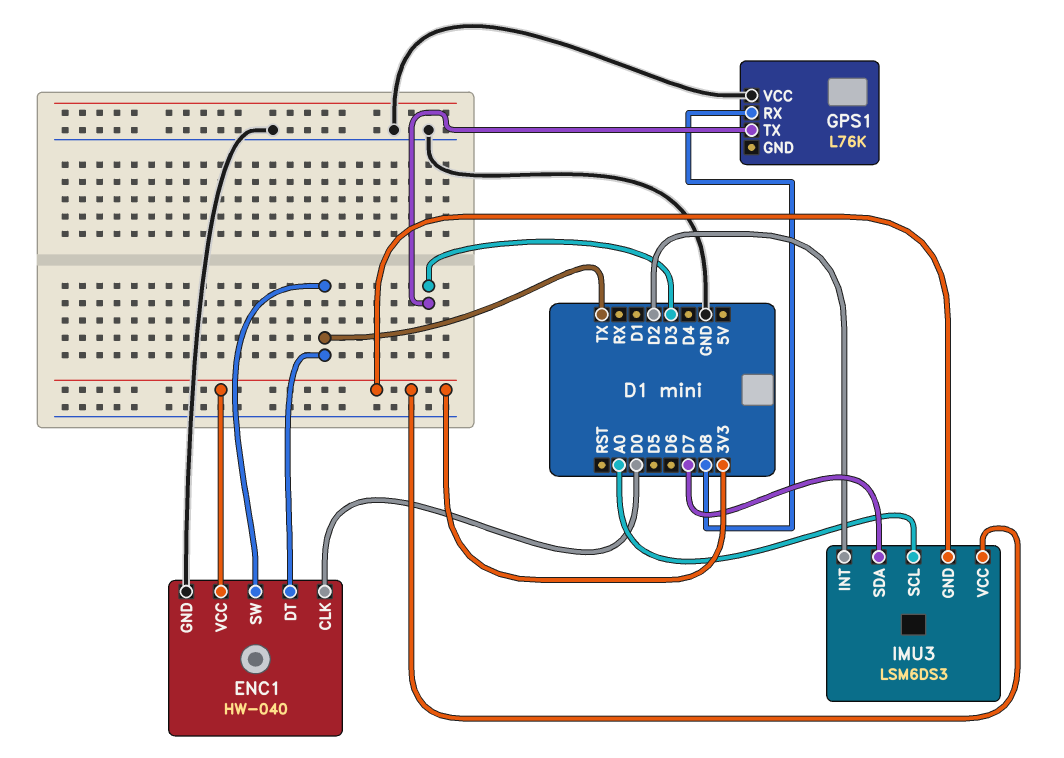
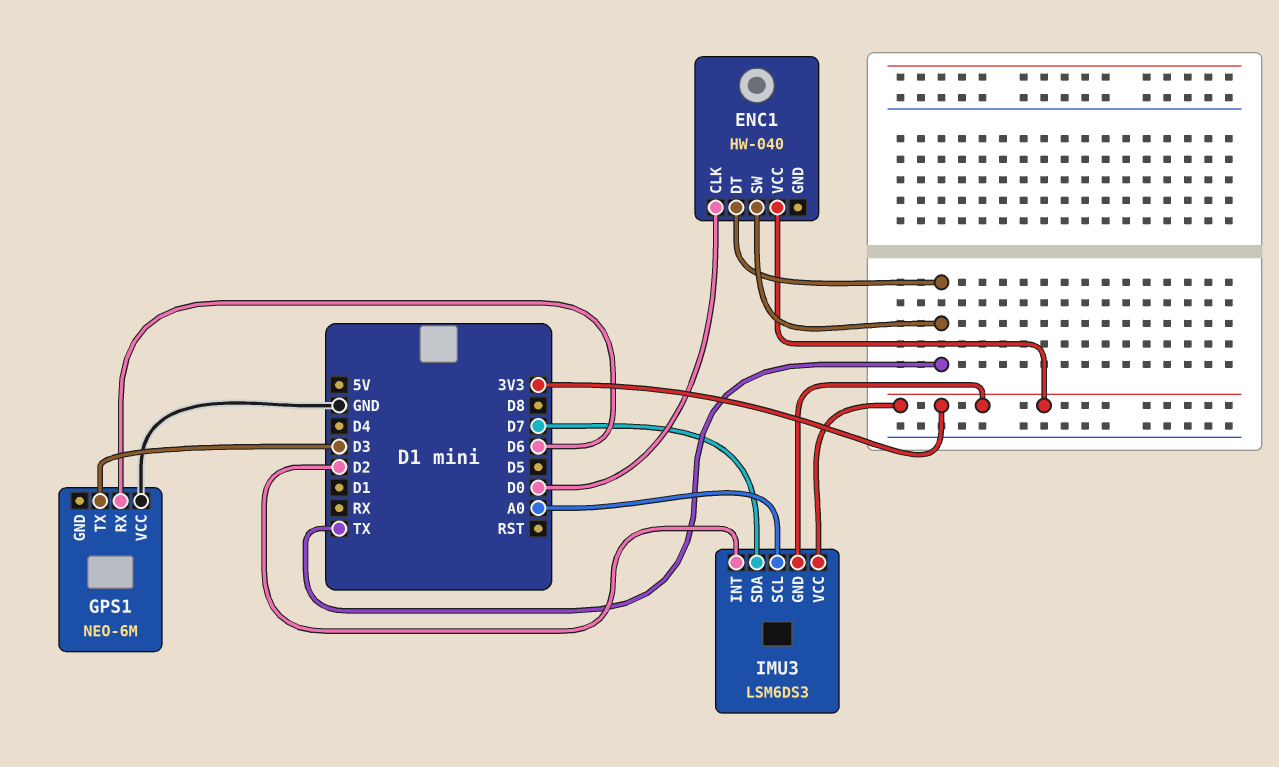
ENC1 pin GND: GND -> none
GPS1: L76K -> NEO-6M
GPS1 pin RX: D8 -> D6

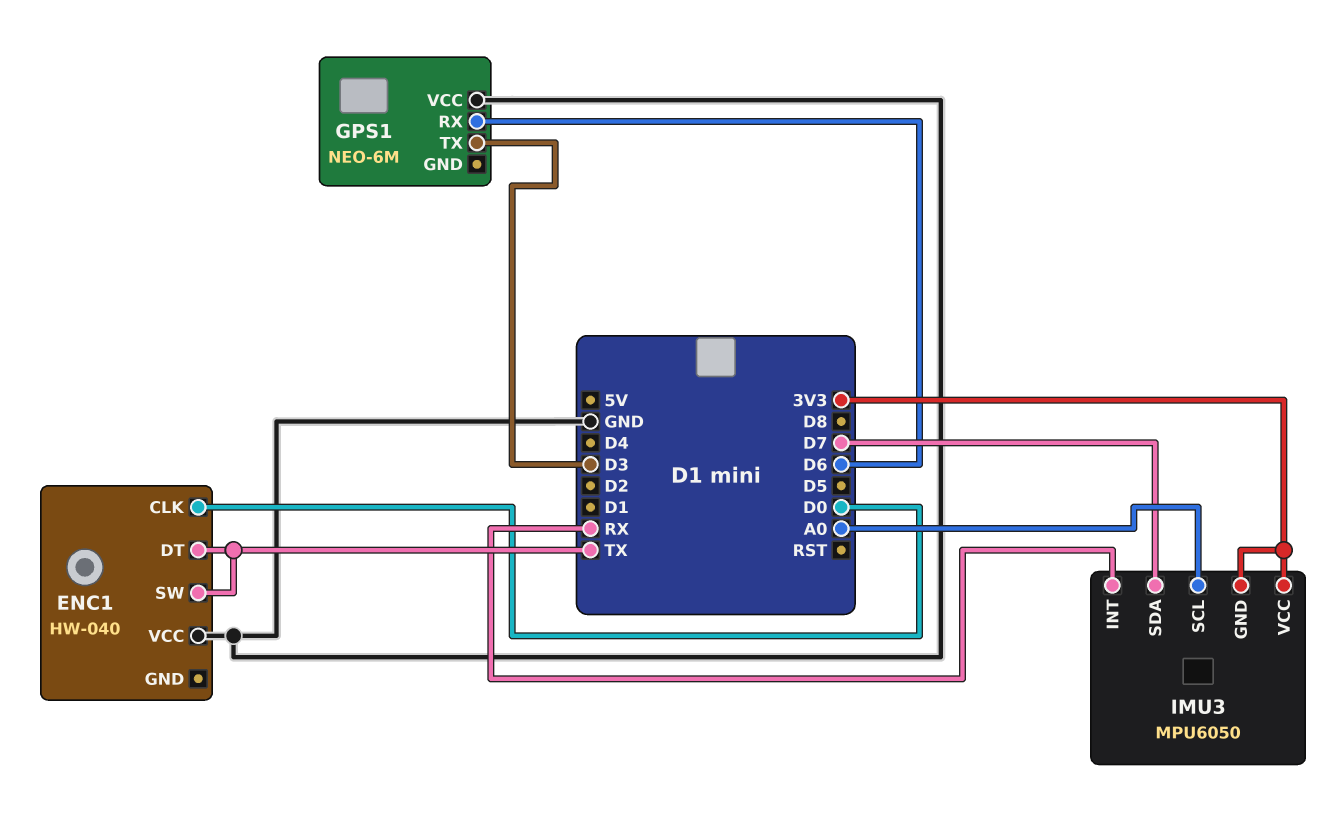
ENC1 pin VCC: 3V3 -> GND
IMU3: LSM6DS3 -> MPU6050
IMU3 pin INT: D2 -> RX

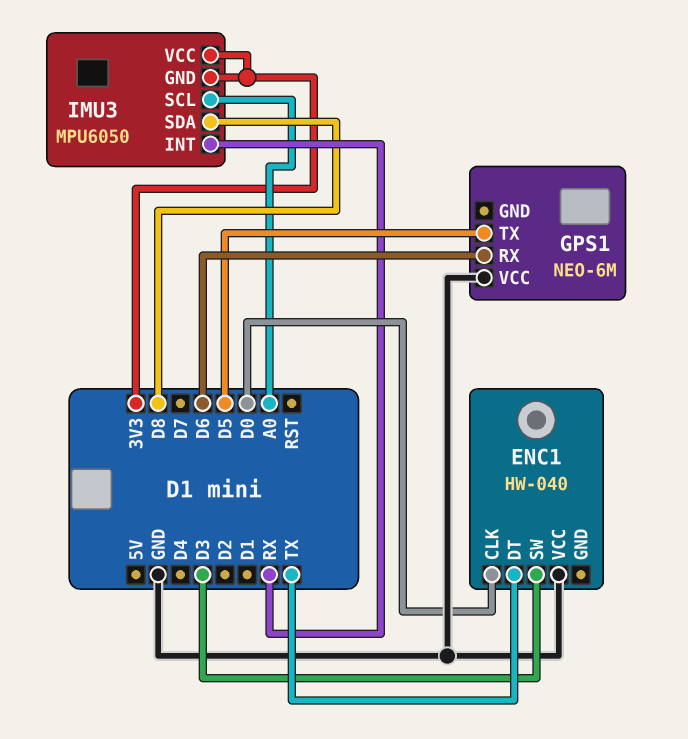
ENC1 pin SW: TX -> D3
GPS1 pin TX: D3 -> D5
IMU3 pin SDA: D7 -> D8

